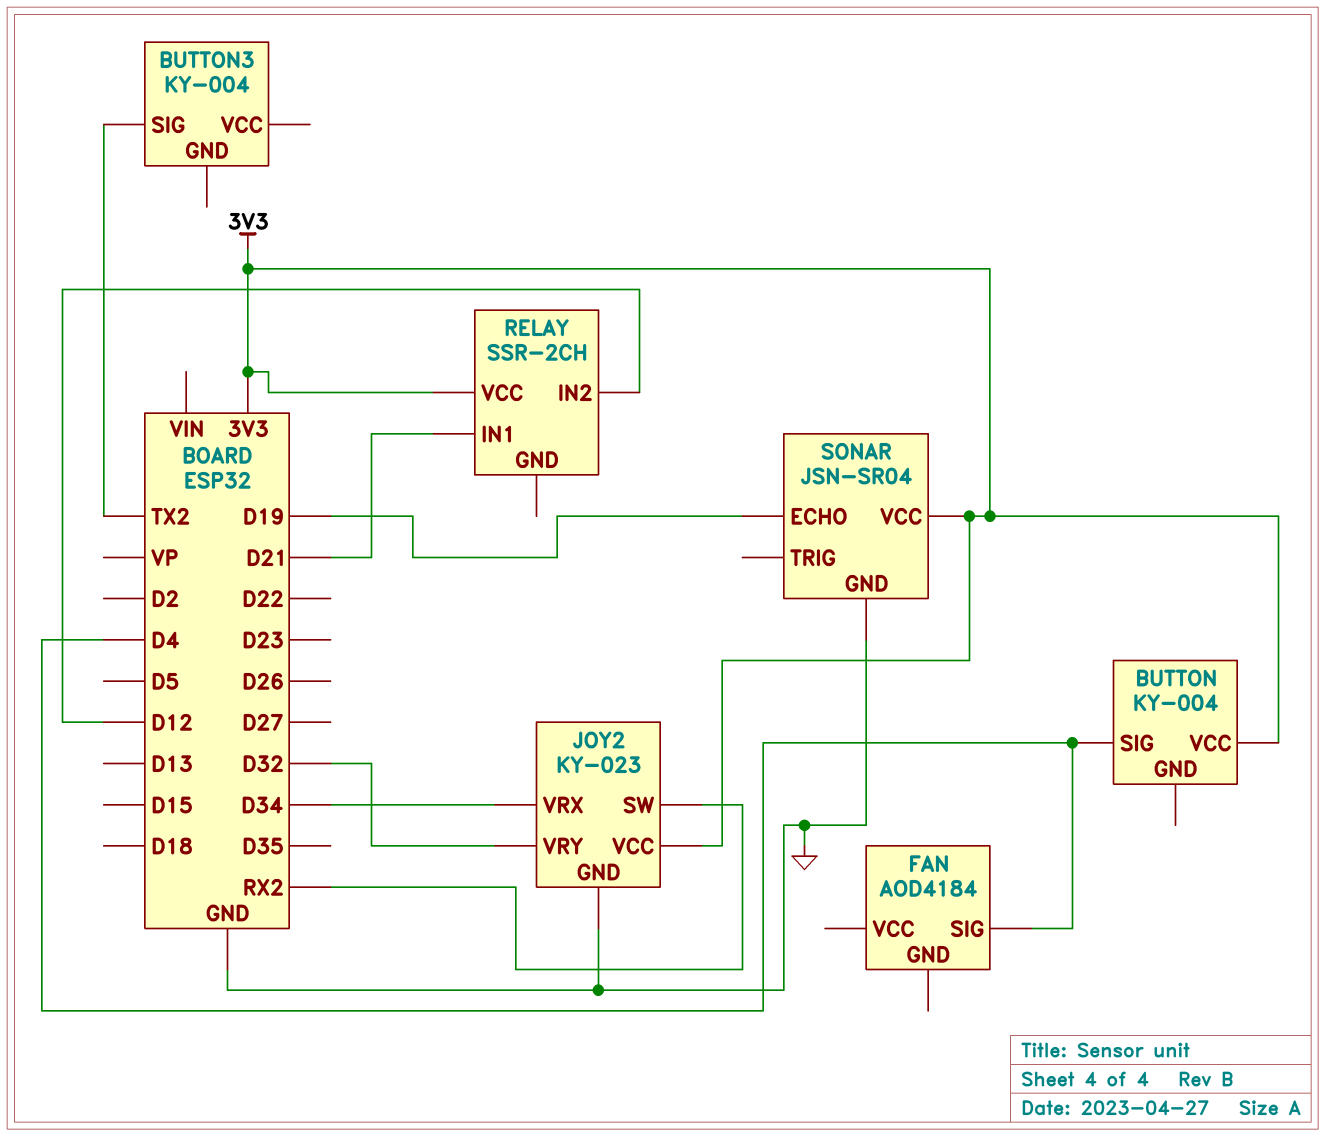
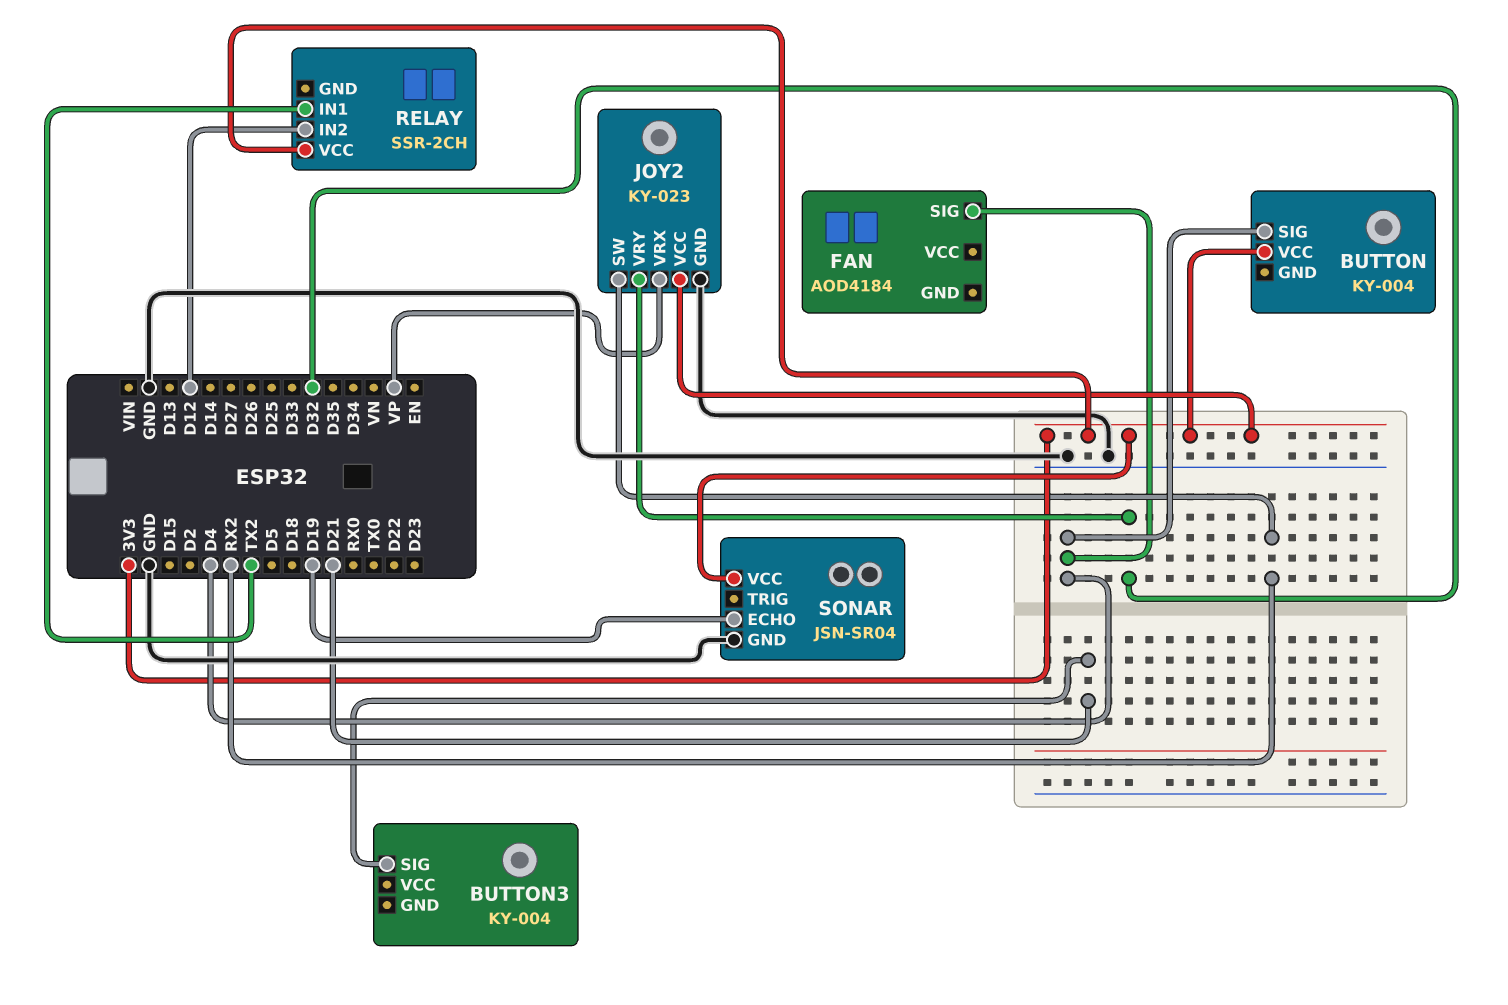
BUTTON3 pin SIG: TX2 -> D21
JOY2 pin VRX: D34 -> VP
RELAY pin IN1: D21 -> TX2

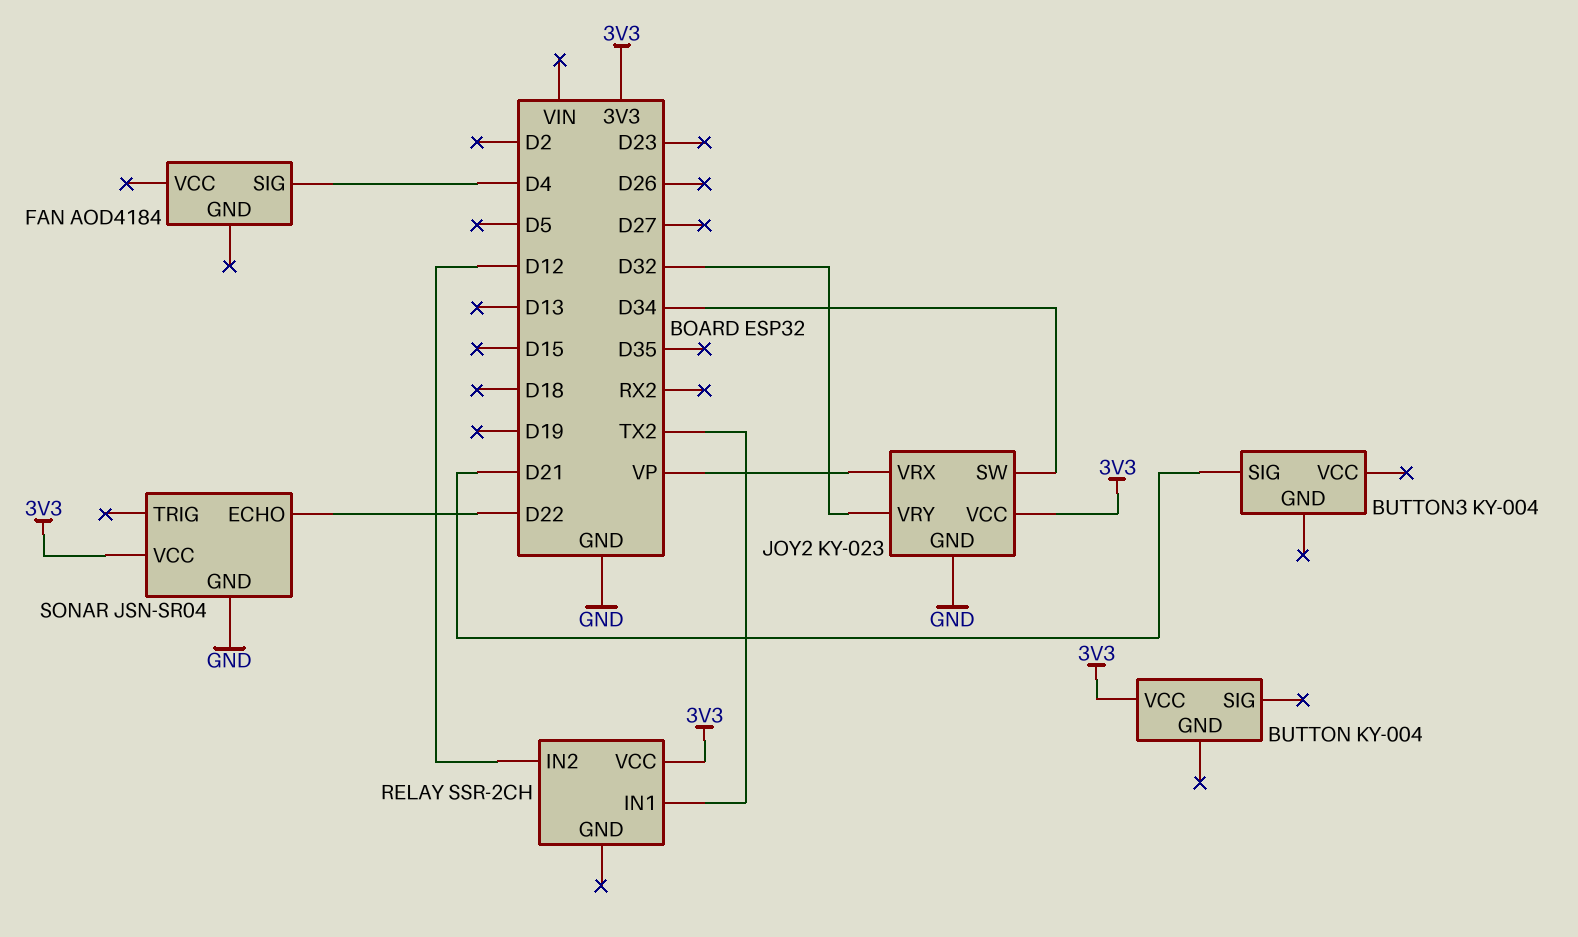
BUTTON pin SIG: D4 -> none
JOY2 pin SW: RX2 -> D34
SONAR pin ECHO: D19 -> D22

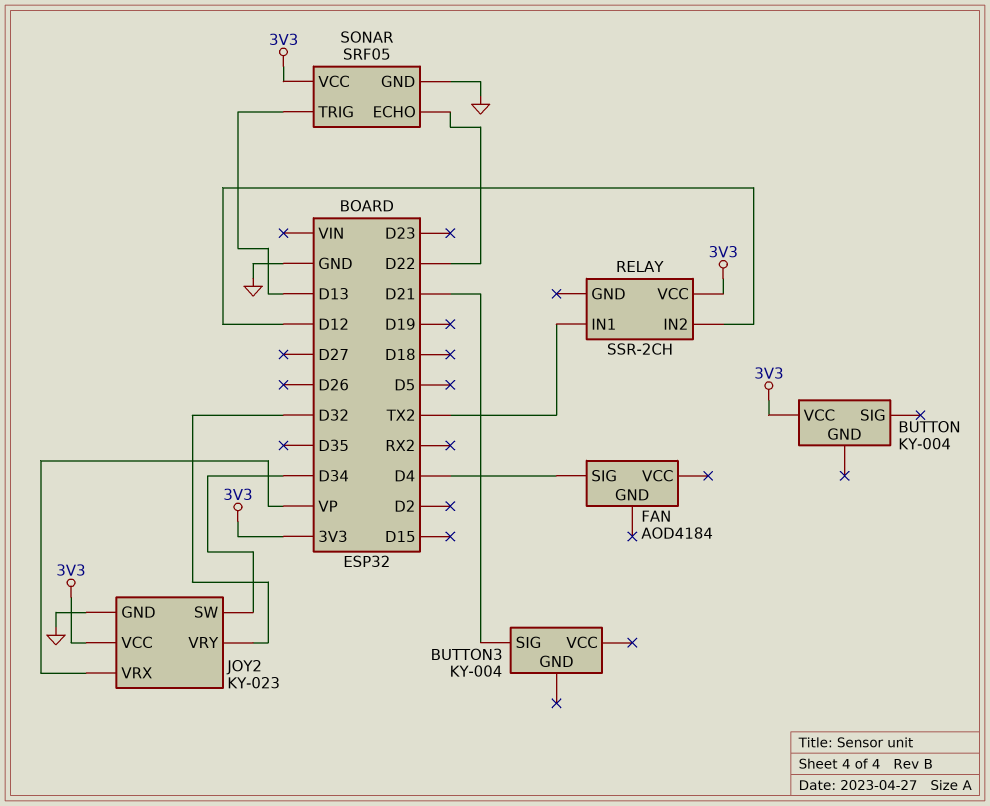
SONAR: JSN-SR04 -> SRF05
SONAR pin TRIG: none -> D13

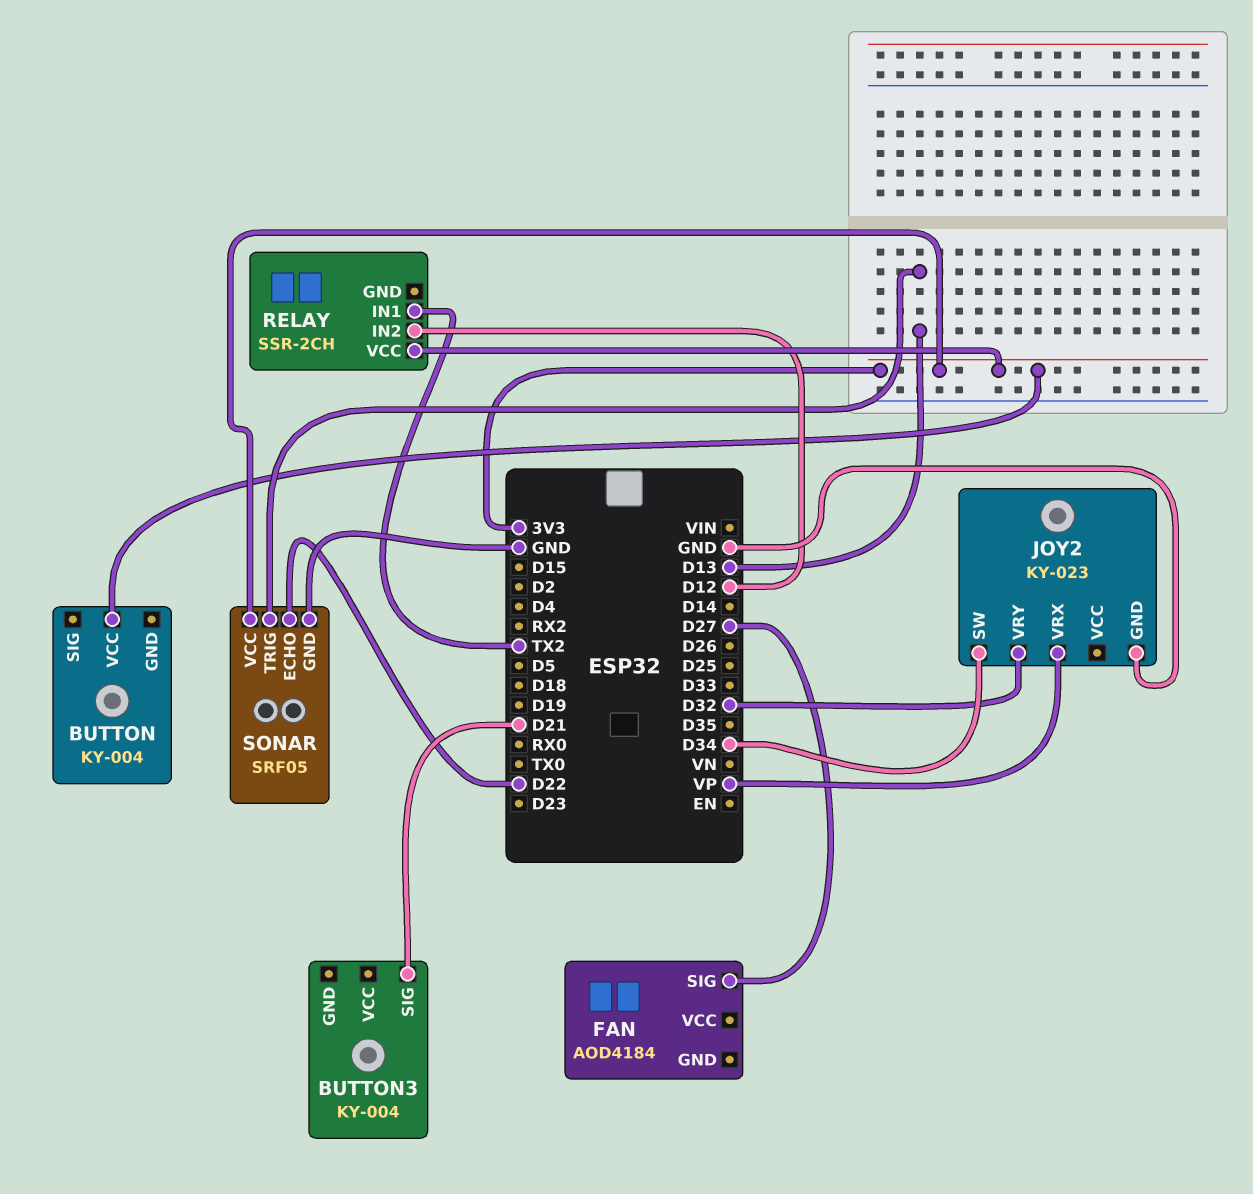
FAN pin SIG: D4 -> D27
JOY2 pin VCC: 3V3 -> none

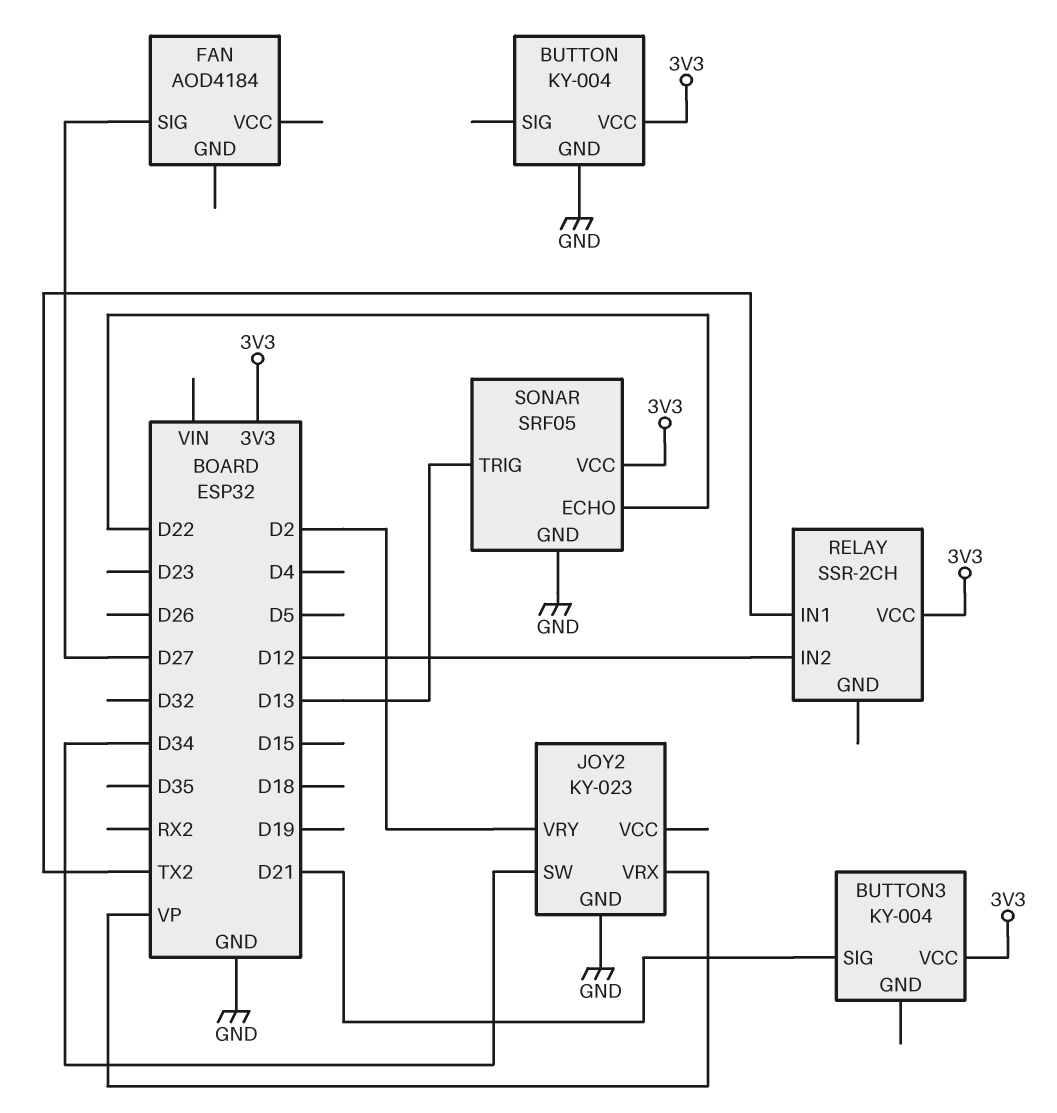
BUTTON pin GND: none -> GND
BUTTON3 pin VCC: none -> 3V3
JOY2 pin VRY: D32 -> D2

